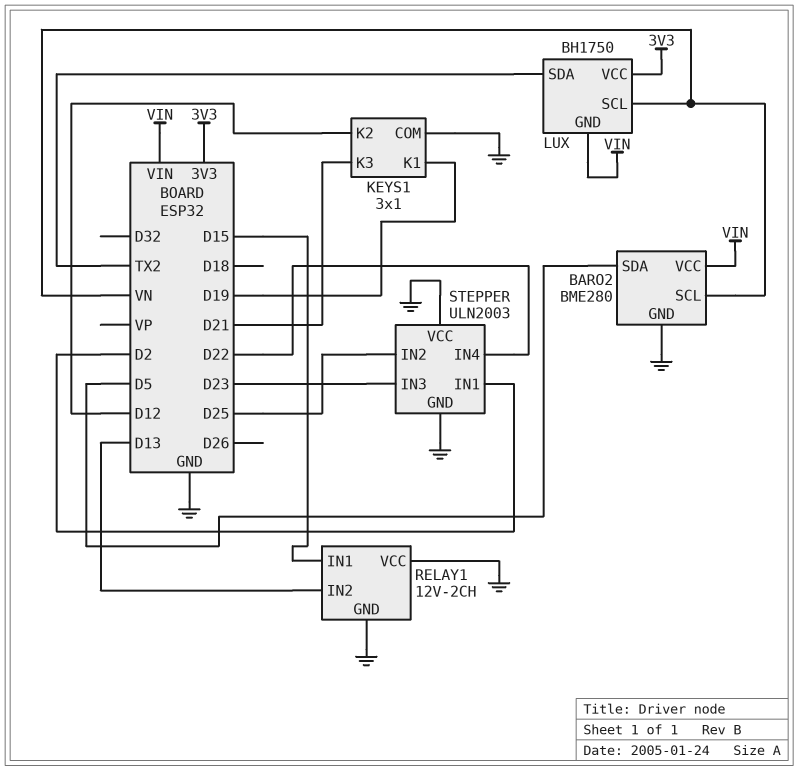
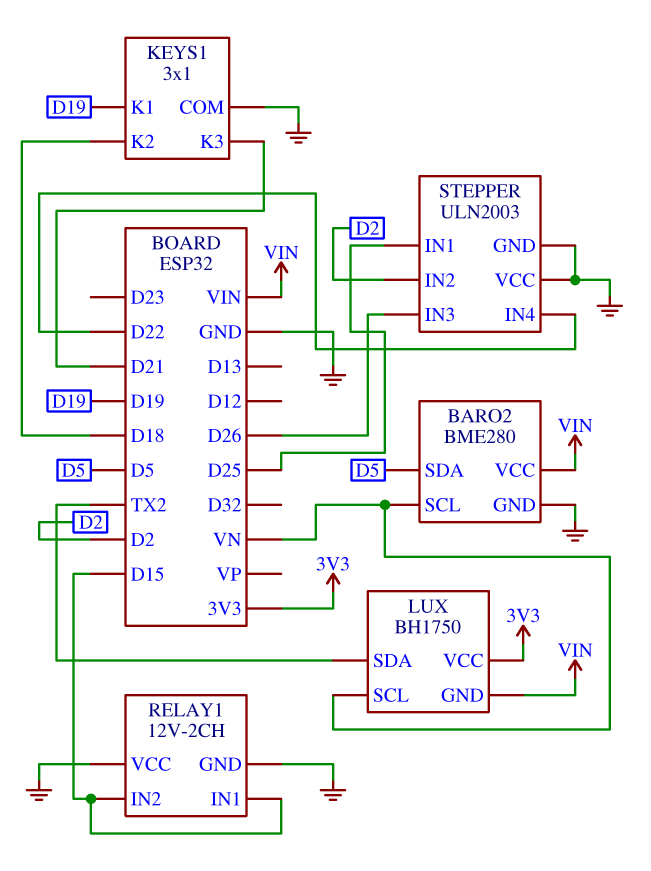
KEYS1 pin K2: D12 -> D18
RELAY1 pin IN2: D13 -> D15
STEPPER pin IN1: D2 -> D25
STEPPER pin IN2: D25 -> D2
STEPPER pin IN3: D23 -> D26

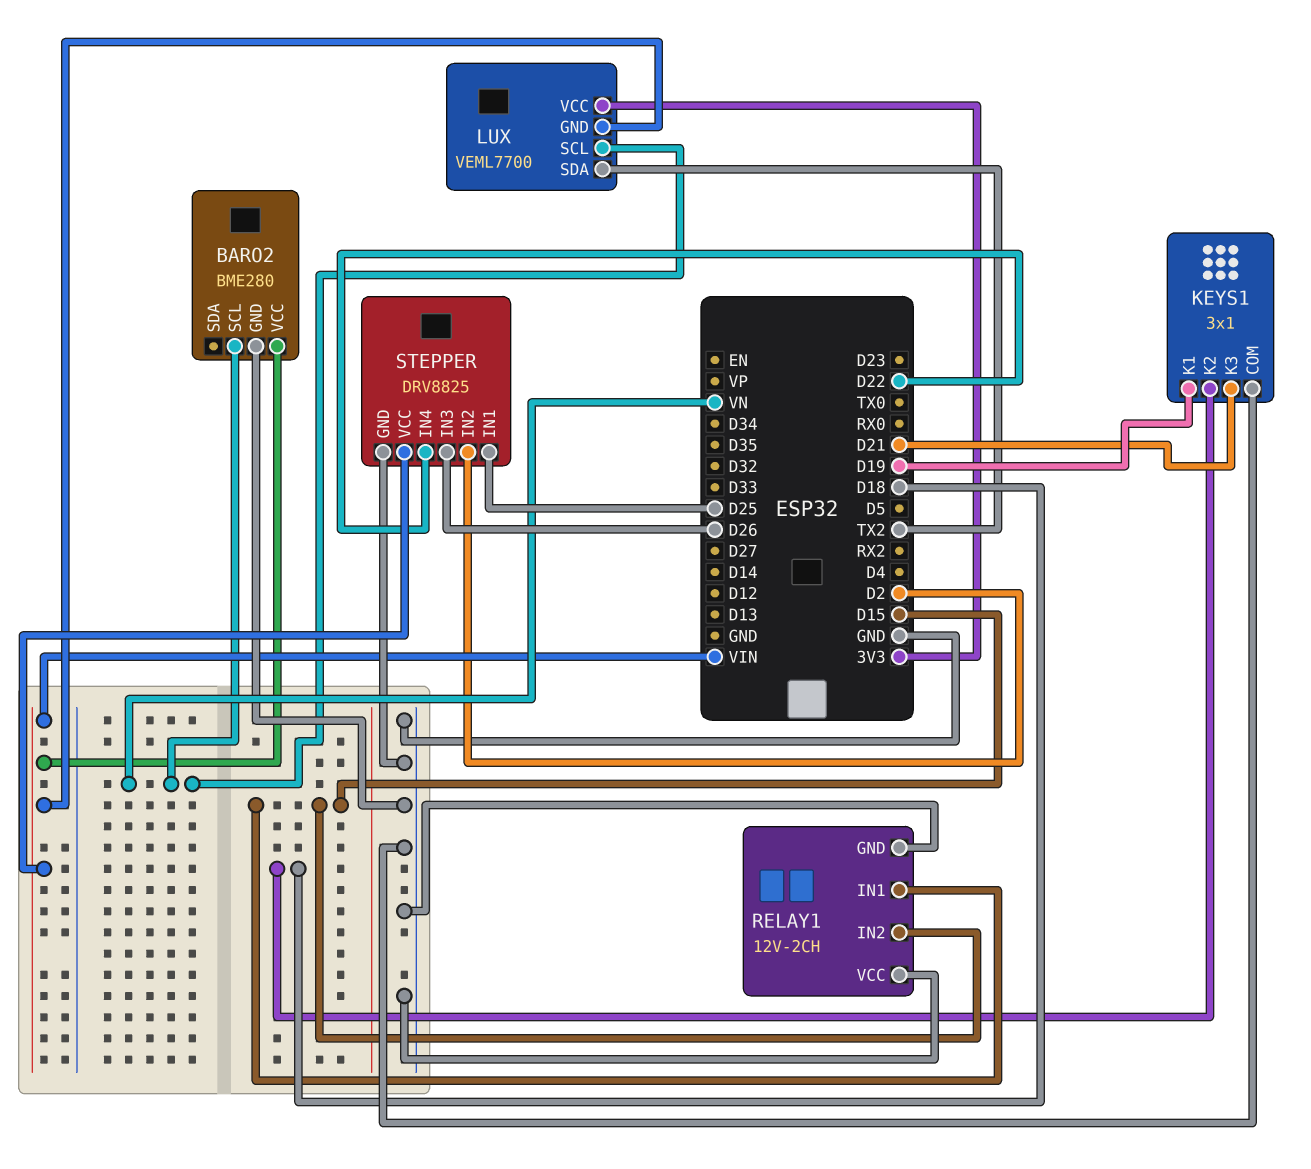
BARO2 pin SDA: D5 -> none
LUX: BH1750 -> VEML7700
STEPPER: ULN2003 -> DRV8825
STEPPER pin VCC: GND -> VIN

